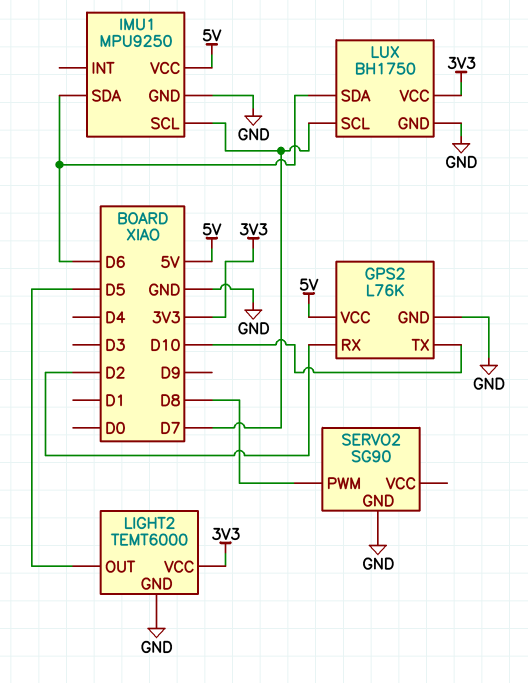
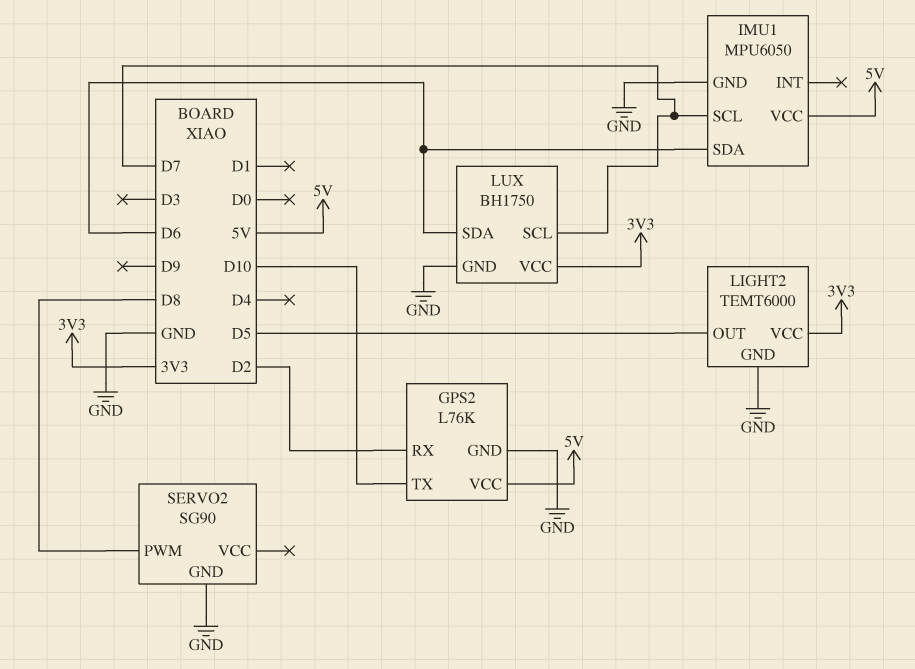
IMU1: MPU9250 -> MPU6050

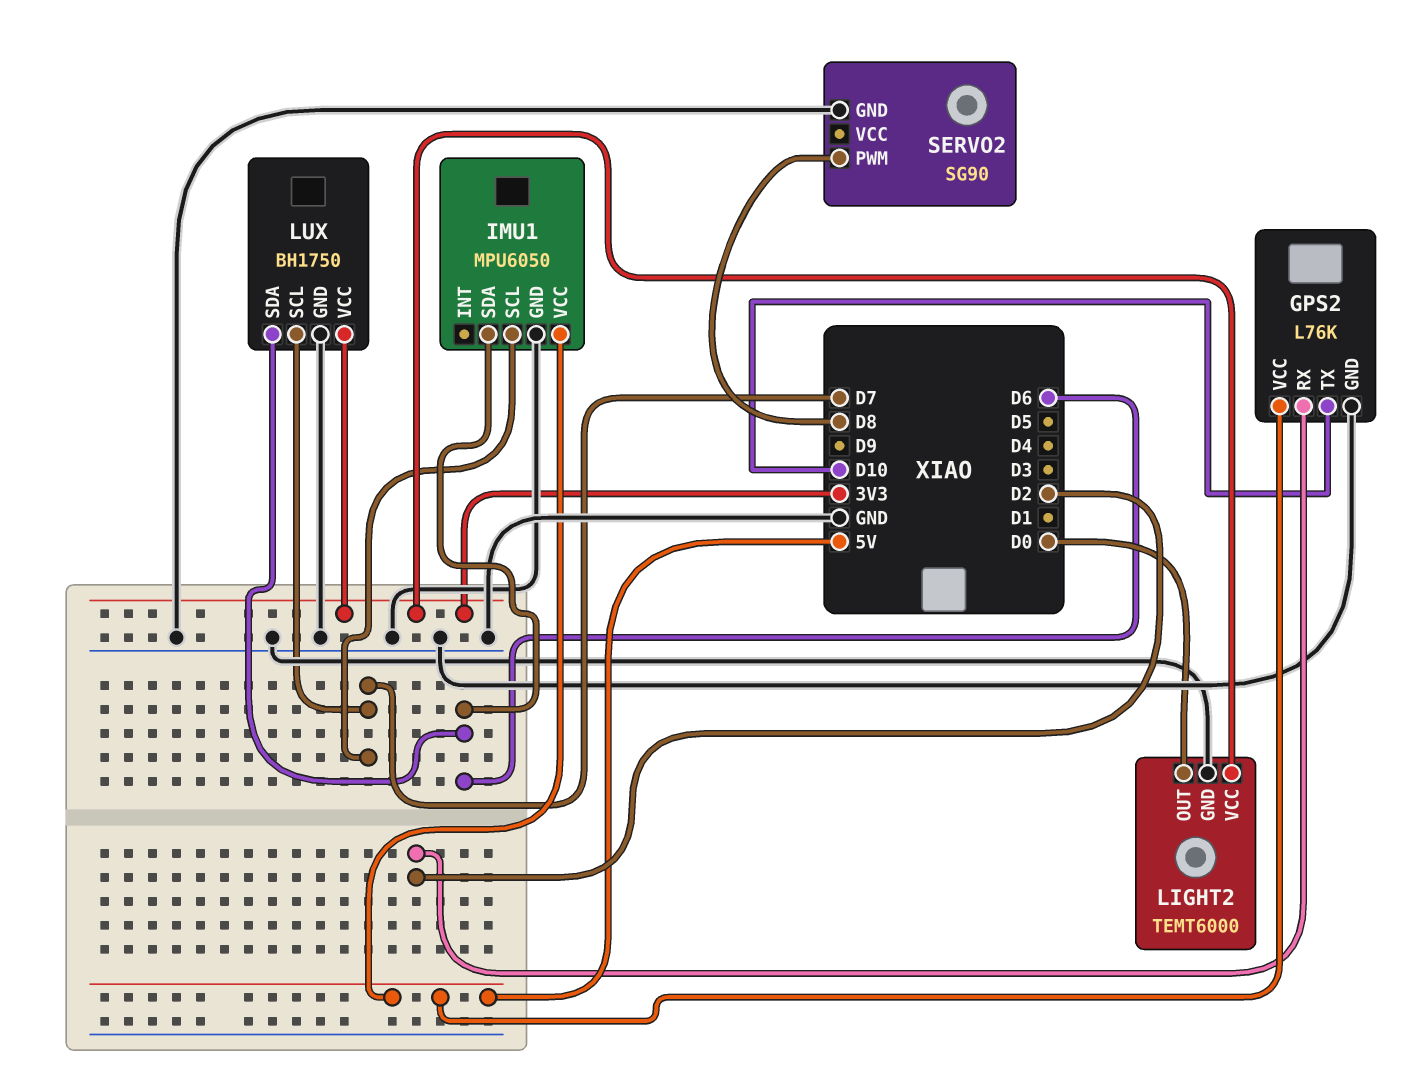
LIGHT2 pin OUT: D5 -> D0

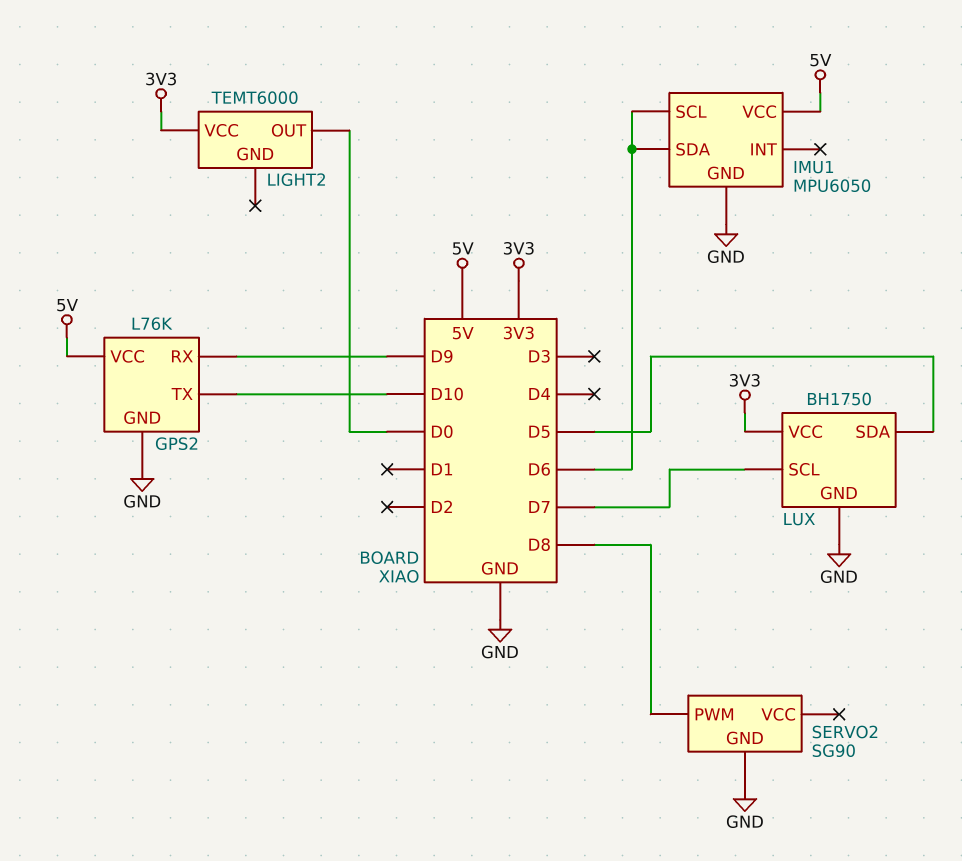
GPS2 pin RX: D2 -> D9
IMU1 pin SCL: D7 -> D6
LIGHT2 pin GND: GND -> none
LUX pin SDA: D6 -> D5

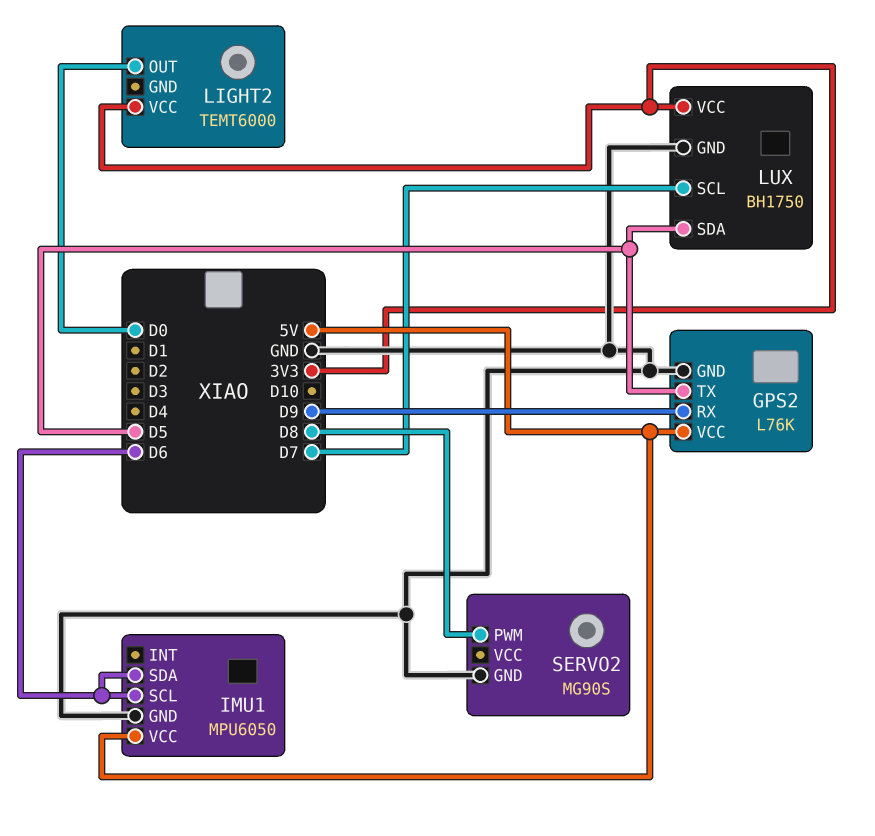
GPS2 pin TX: D10 -> D5
SERVO2: SG90 -> MG90S

